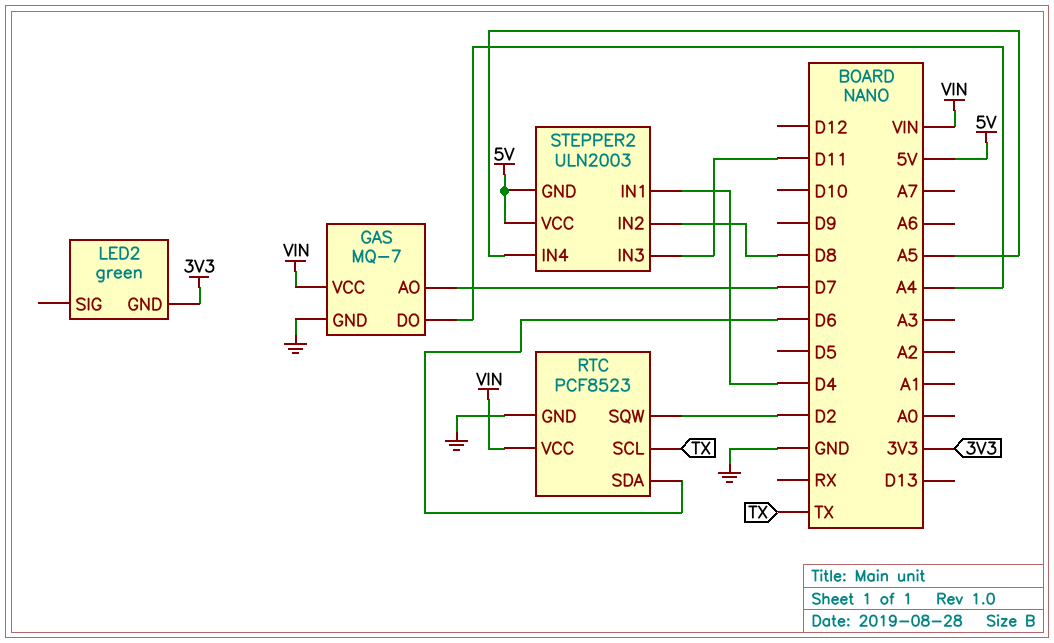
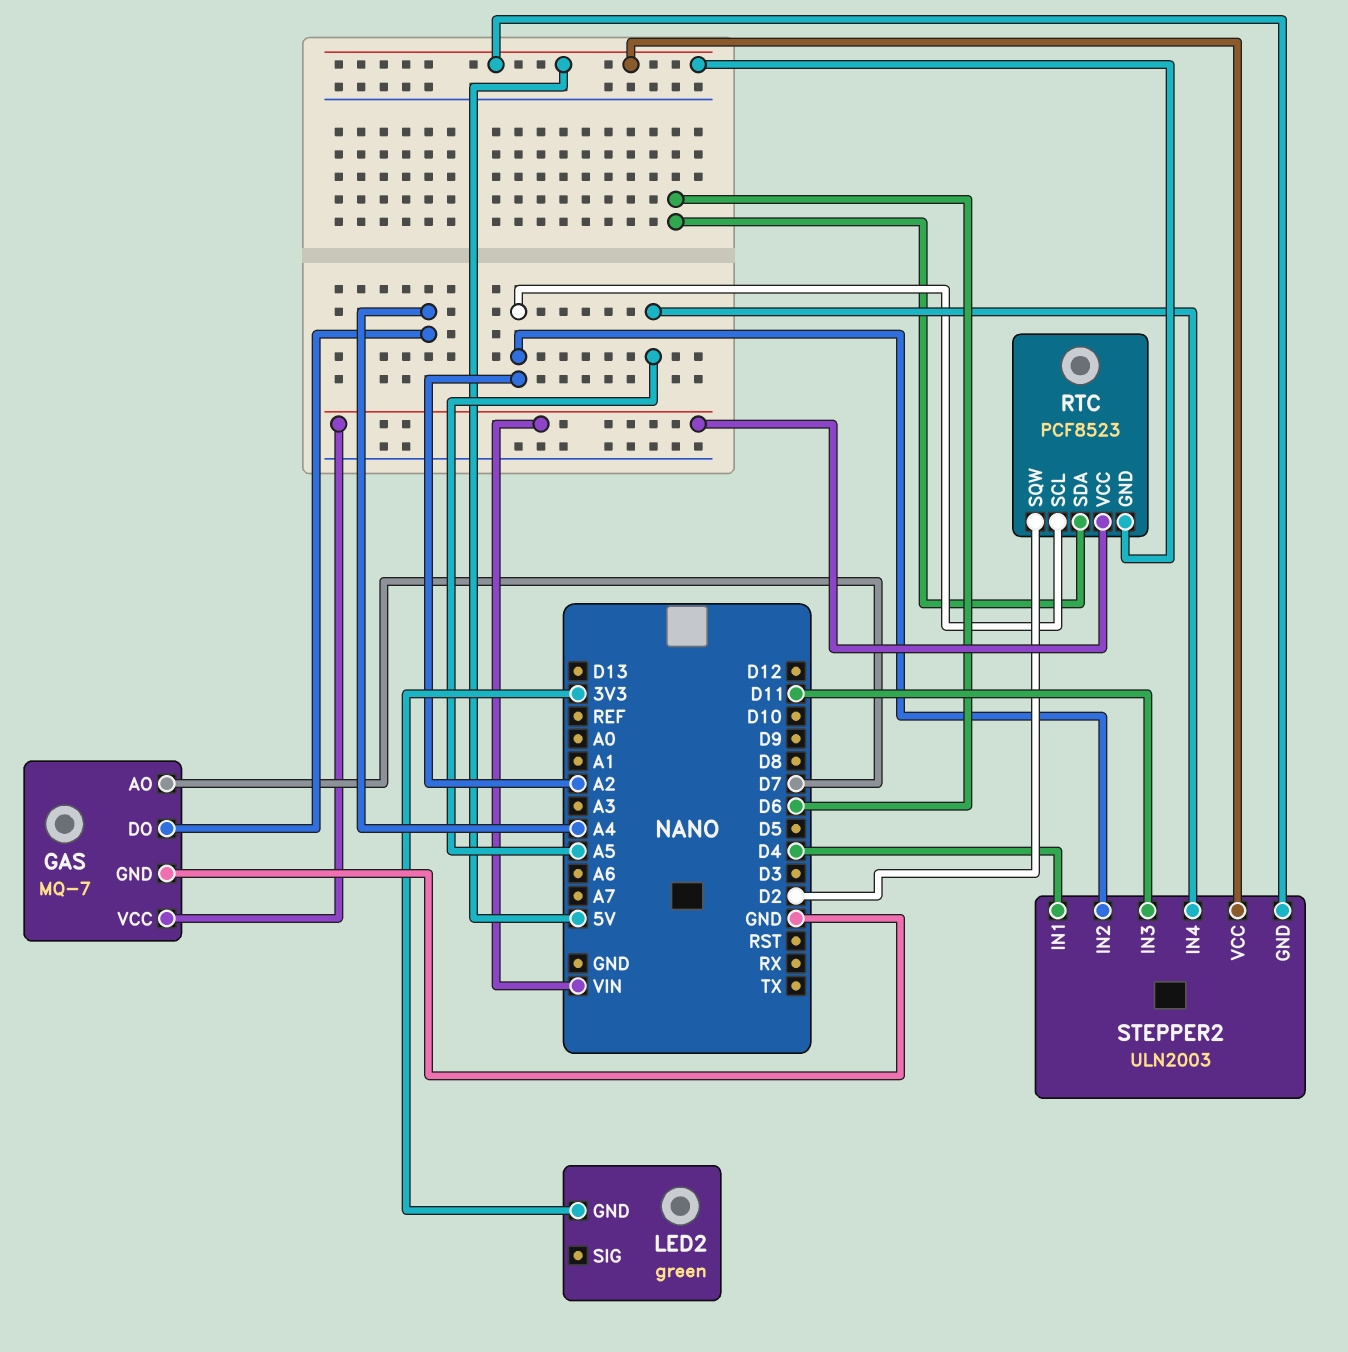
RTC pin GND: GND -> 5V
RTC pin SCL: TX -> A2
STEPPER2 pin IN2: D8 -> A2

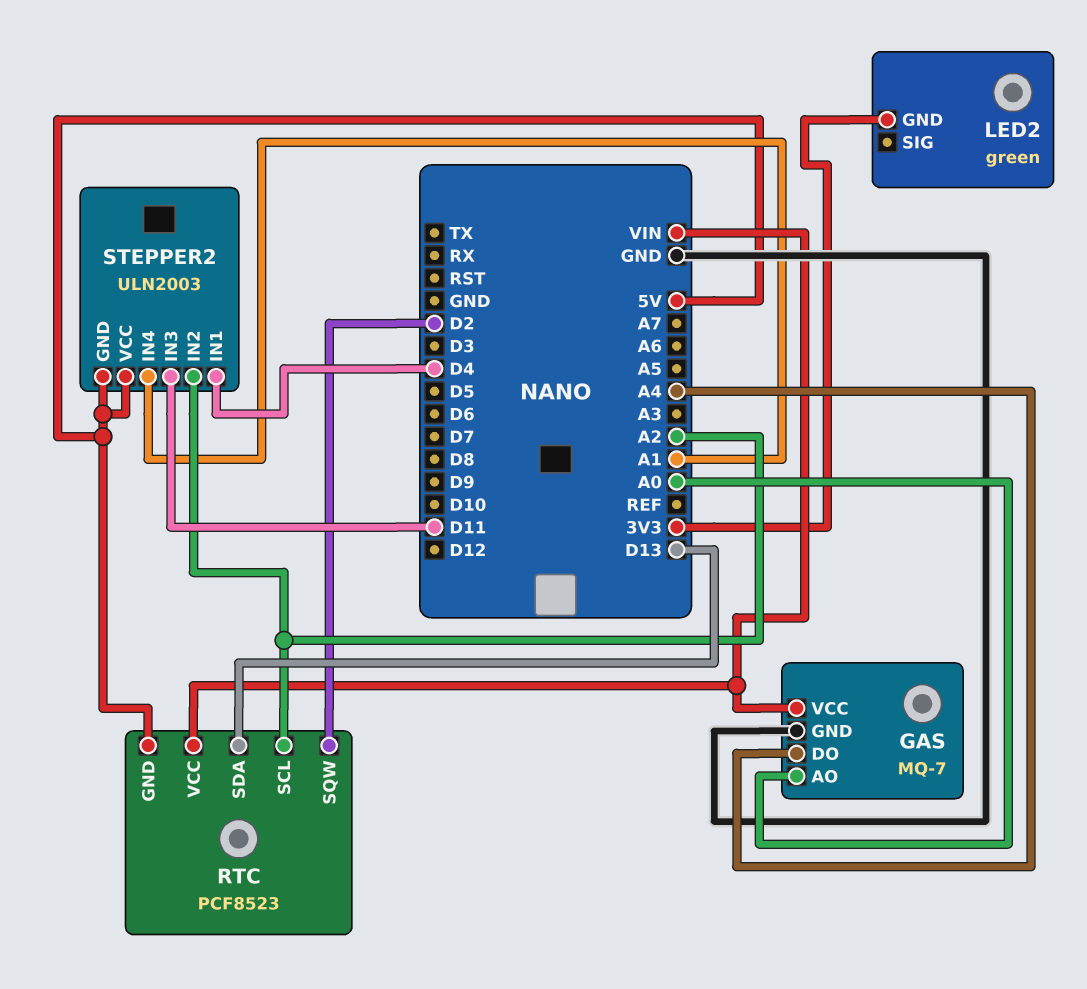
GAS pin AO: D7 -> A0
RTC pin SDA: D6 -> D13
STEPPER2 pin IN4: A5 -> A1

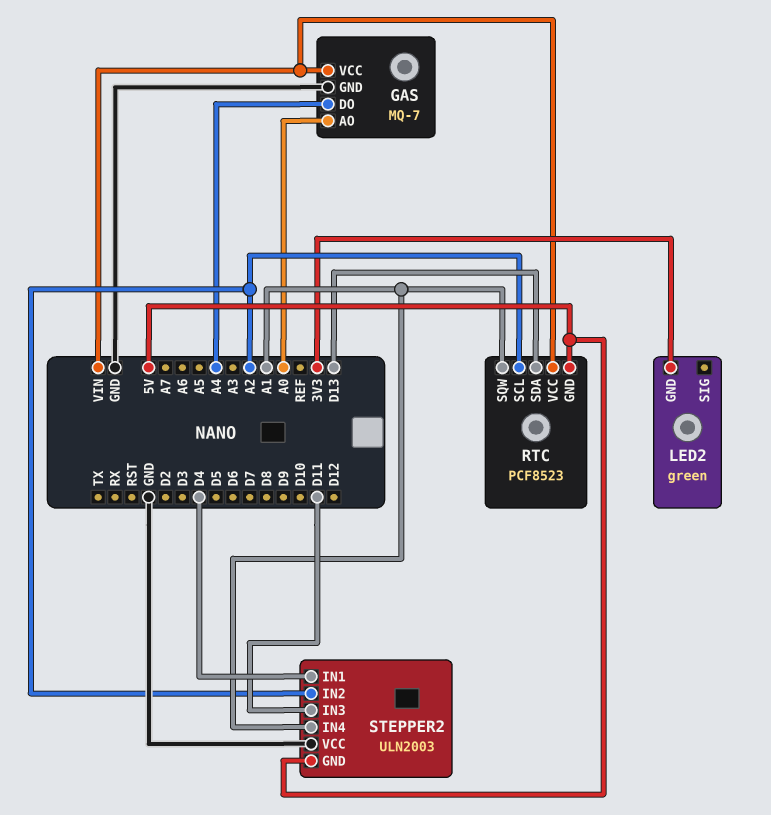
RTC pin SQW: D2 -> A1
STEPPER2 pin VCC: 5V -> GND

